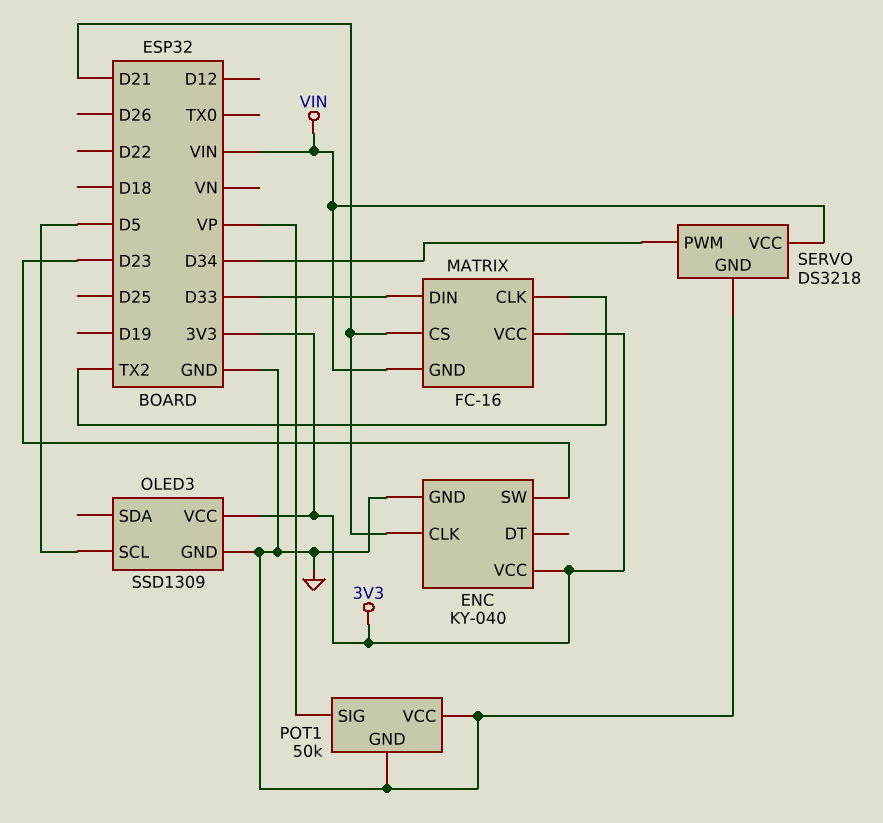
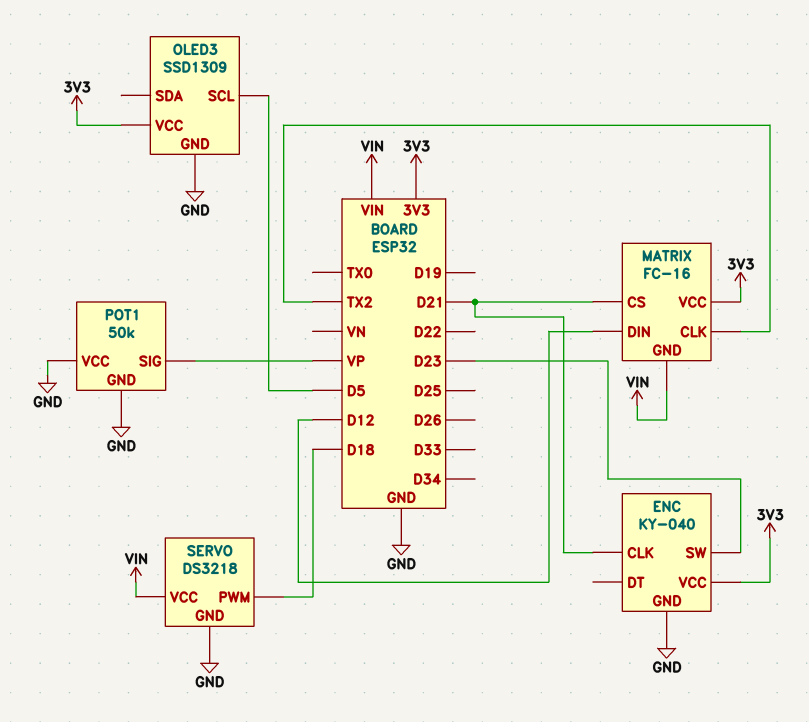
MATRIX pin DIN: D33 -> D12
SERVO pin PWM: D34 -> D18

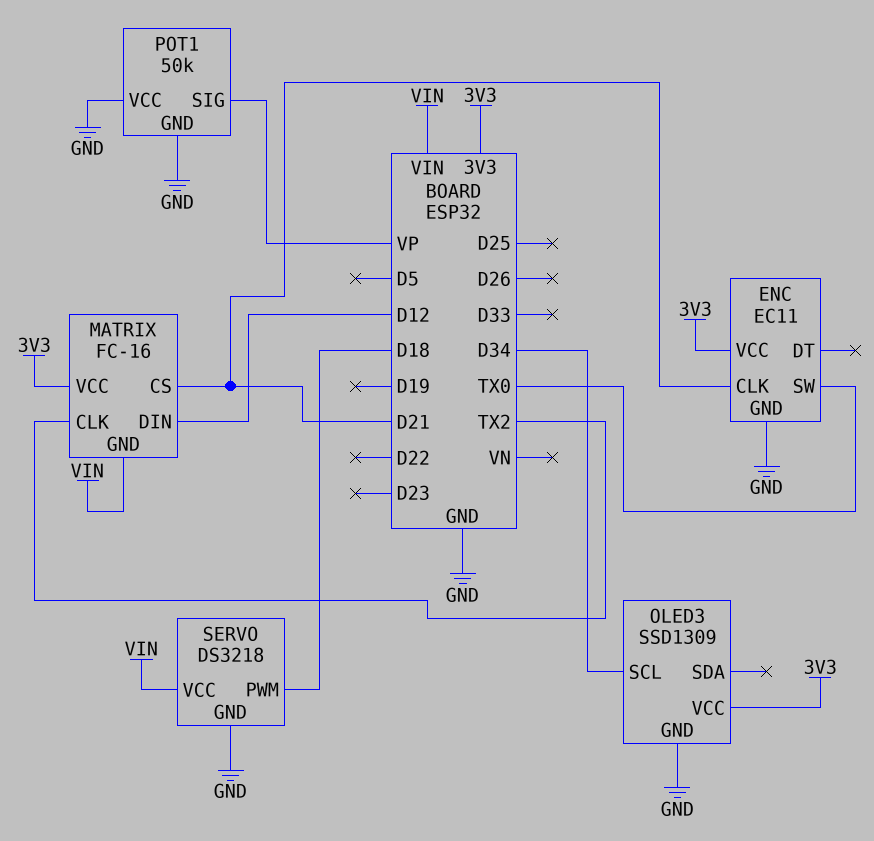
ENC: KY-040 -> EC11
ENC pin SW: D23 -> TX0
OLED3 pin SCL: D5 -> D34

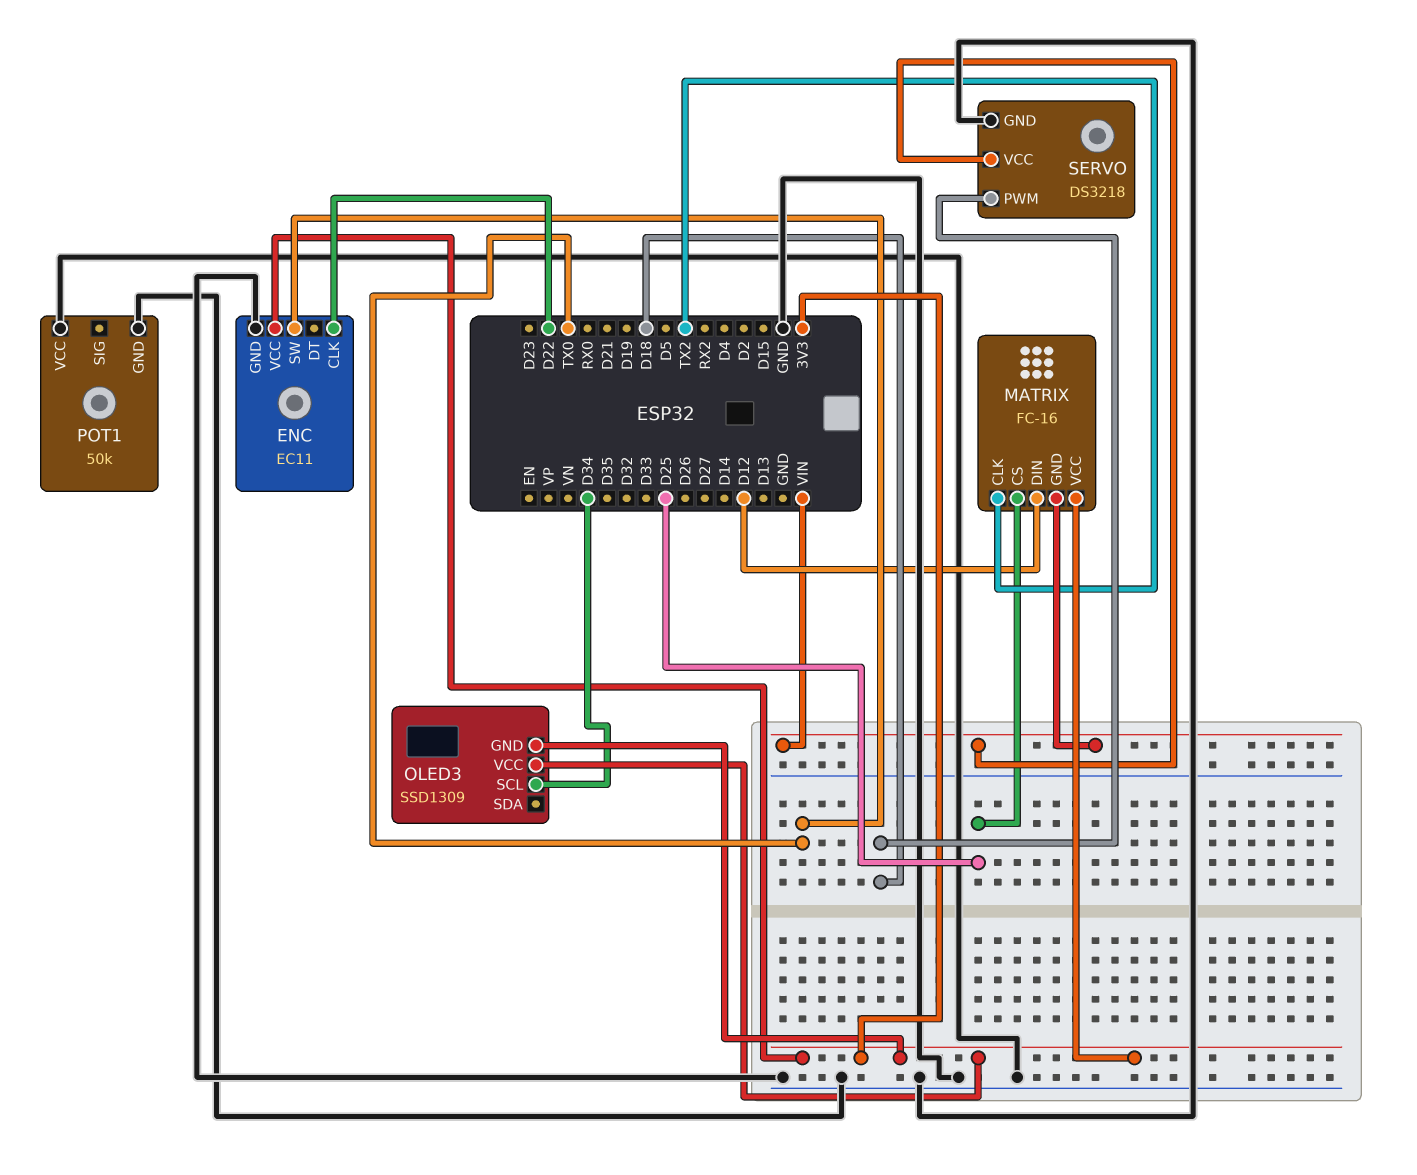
ENC pin CLK: D21 -> D22
MATRIX pin CS: D21 -> D25
OLED3 pin GND: GND -> 3V3
POT1 pin SIG: VP -> none

